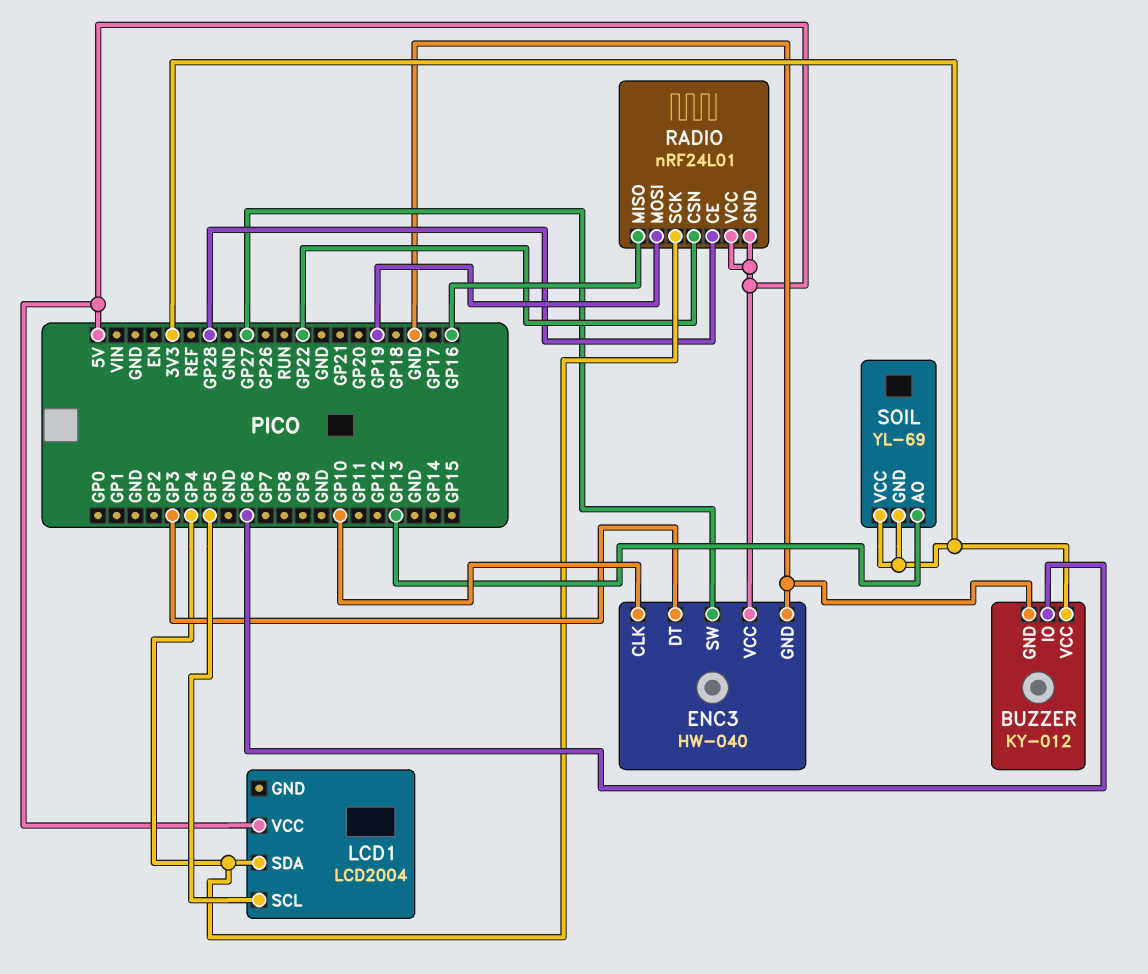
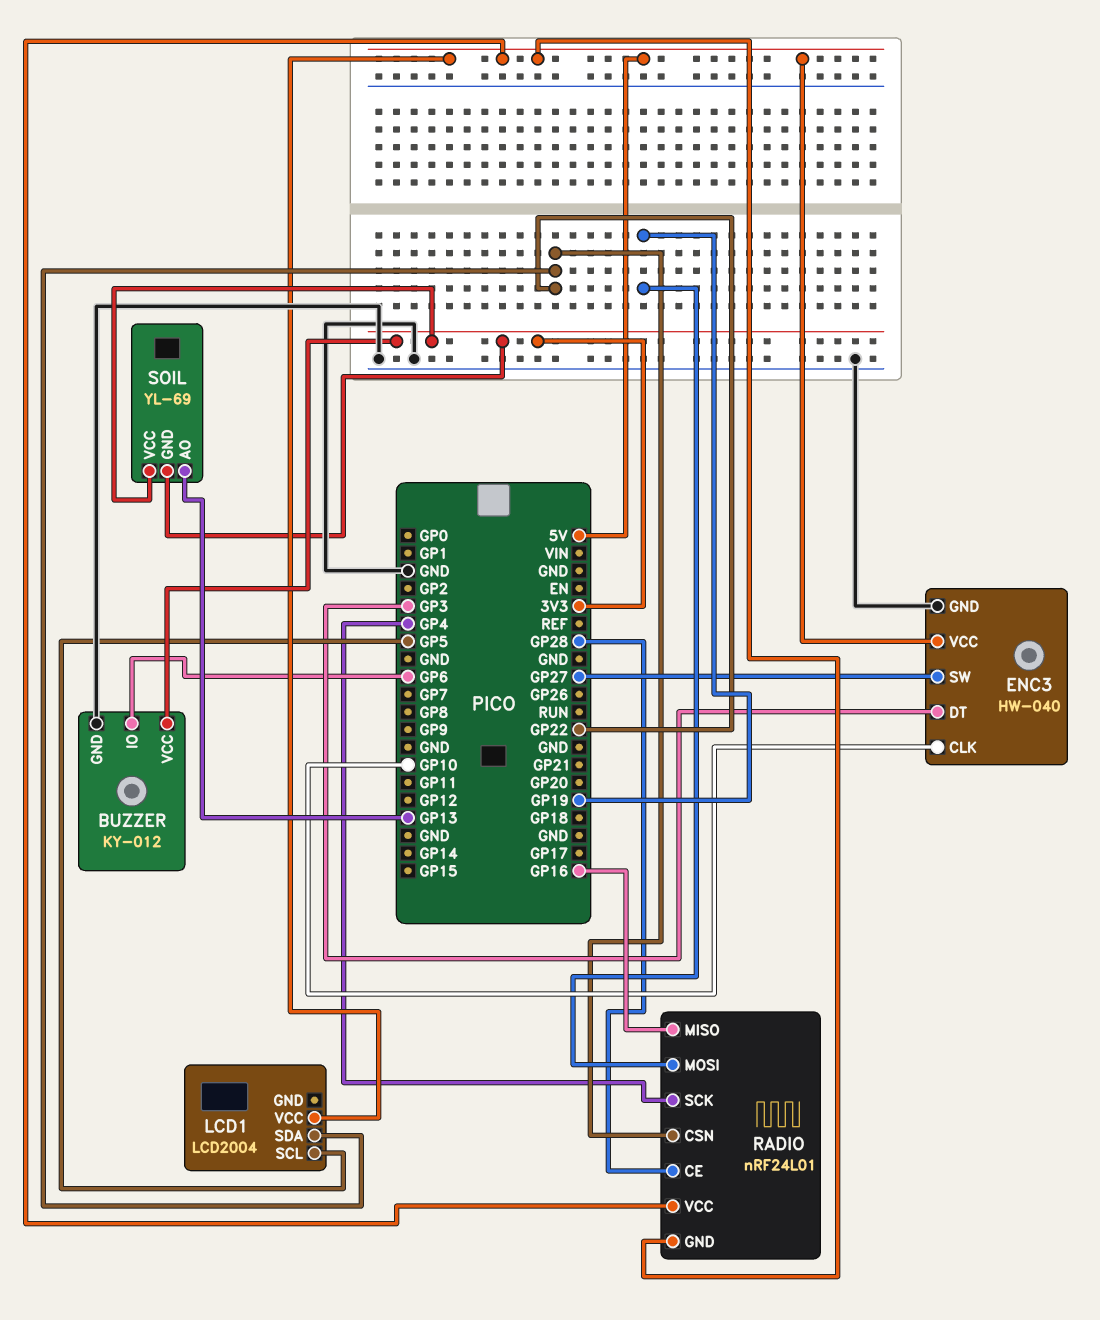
LCD1 pin SDA: GP4 -> GP22

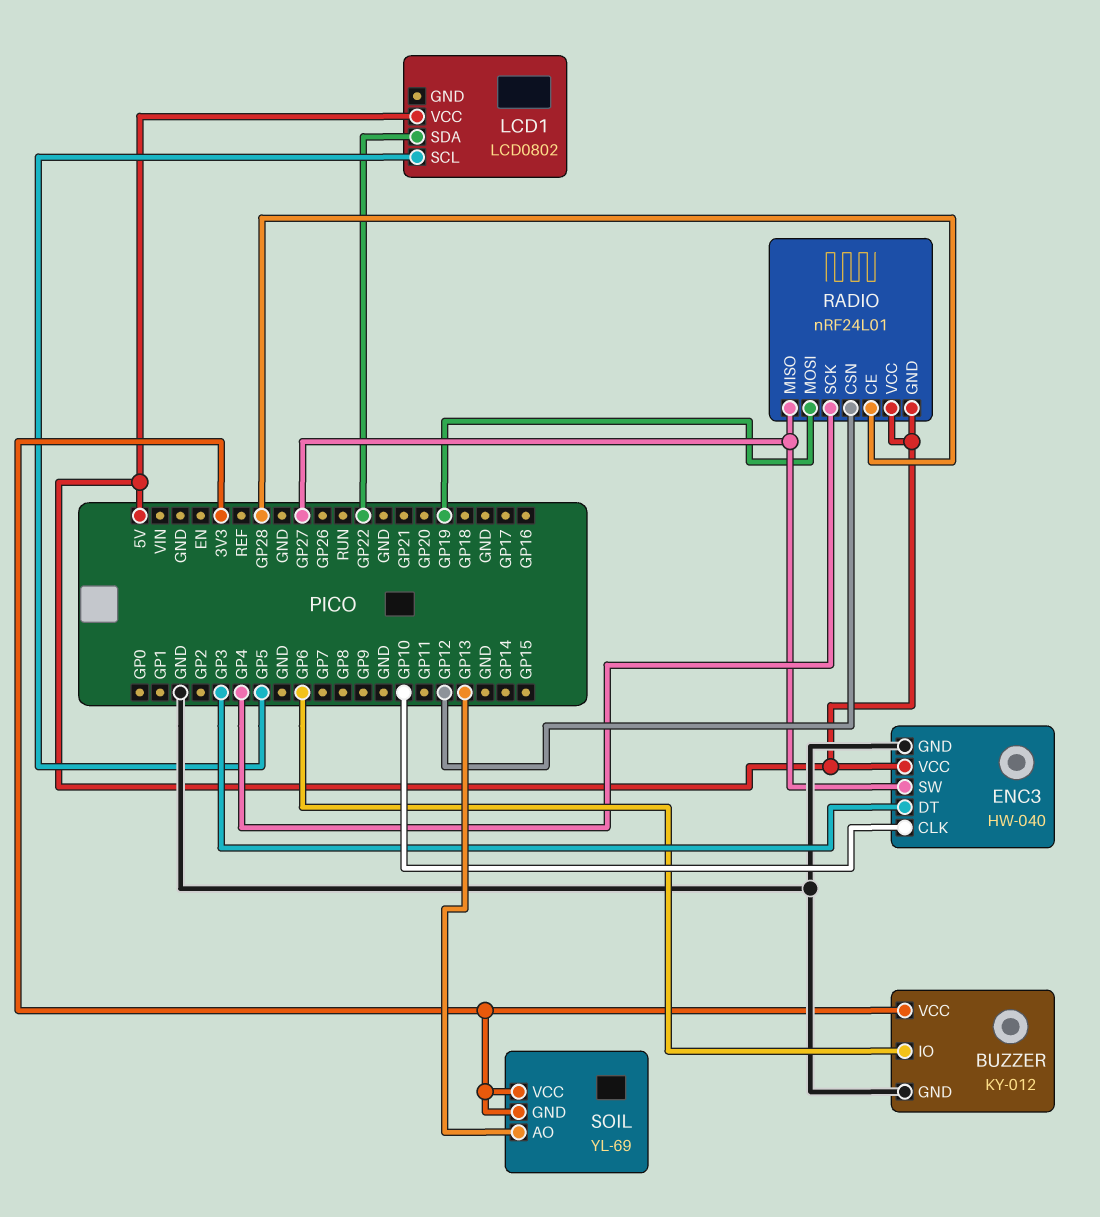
LCD1: LCD2004 -> LCD0802
RADIO pin CSN: GP22 -> GP12
RADIO pin MISO: GP16 -> GP27

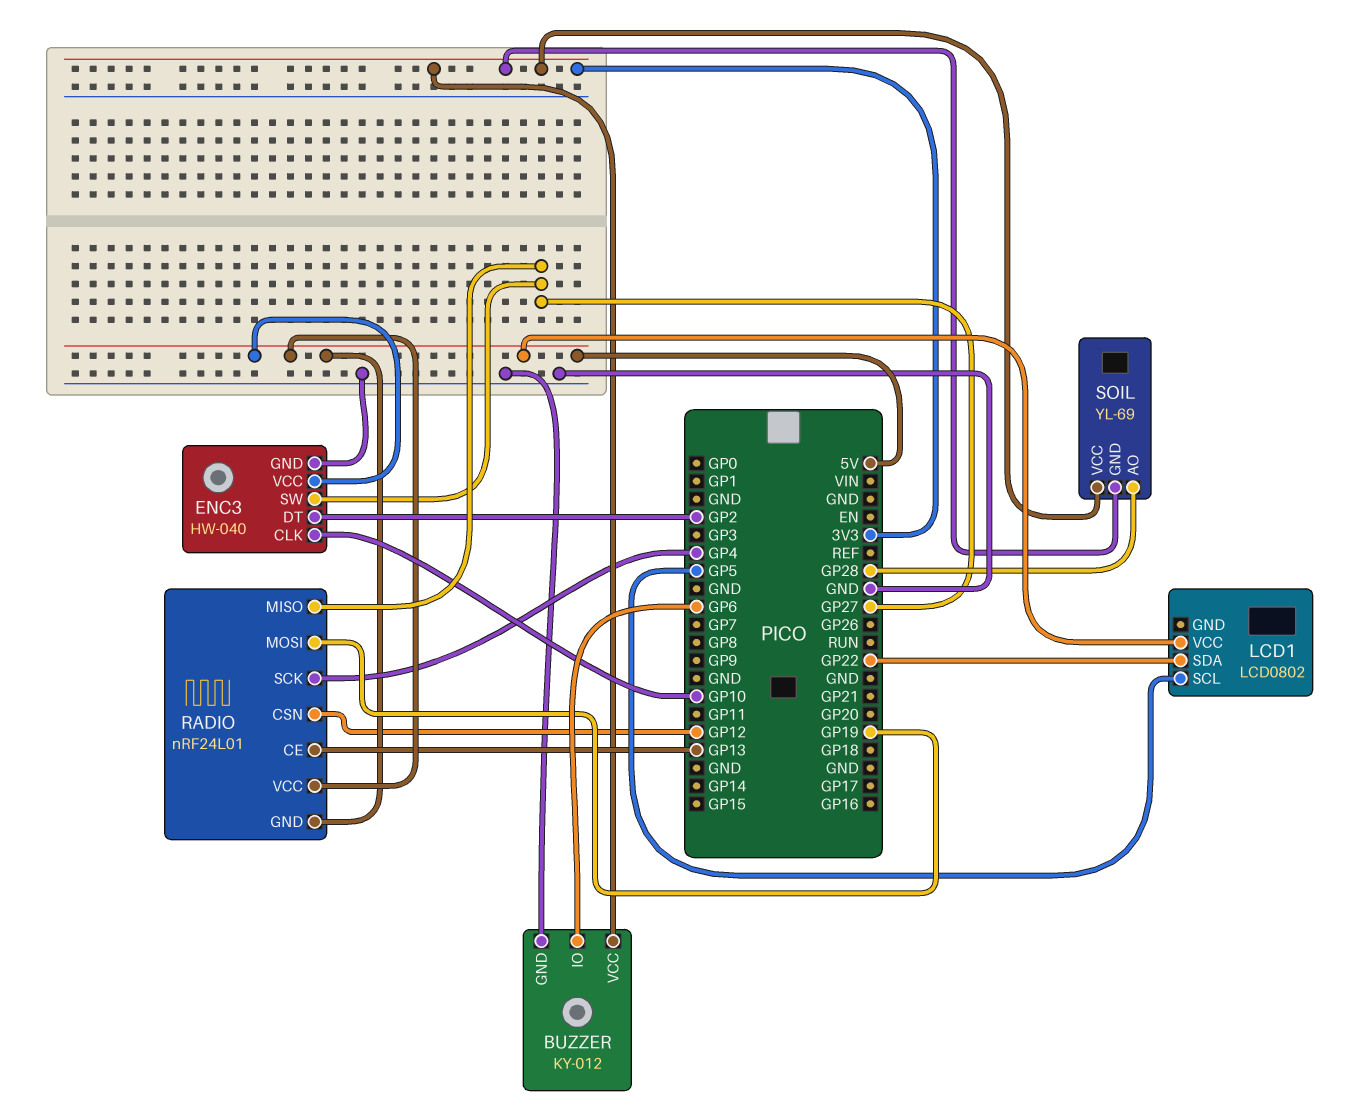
ENC3 pin DT: GP3 -> GP2
RADIO pin CE: GP28 -> GP13
SOIL pin AO: GP13 -> GP28

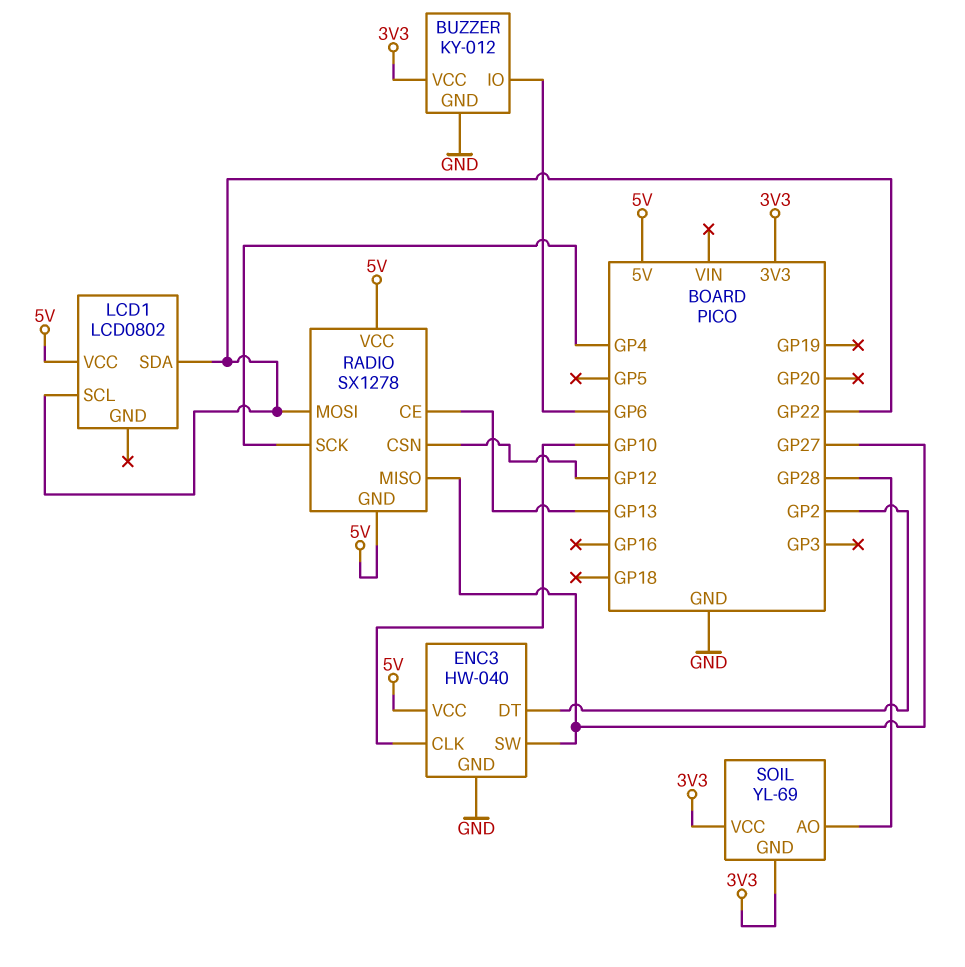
LCD1 pin SCL: GP5 -> GP22
RADIO: nRF24L01 -> SX1278
RADIO pin MOSI: GP19 -> GP22

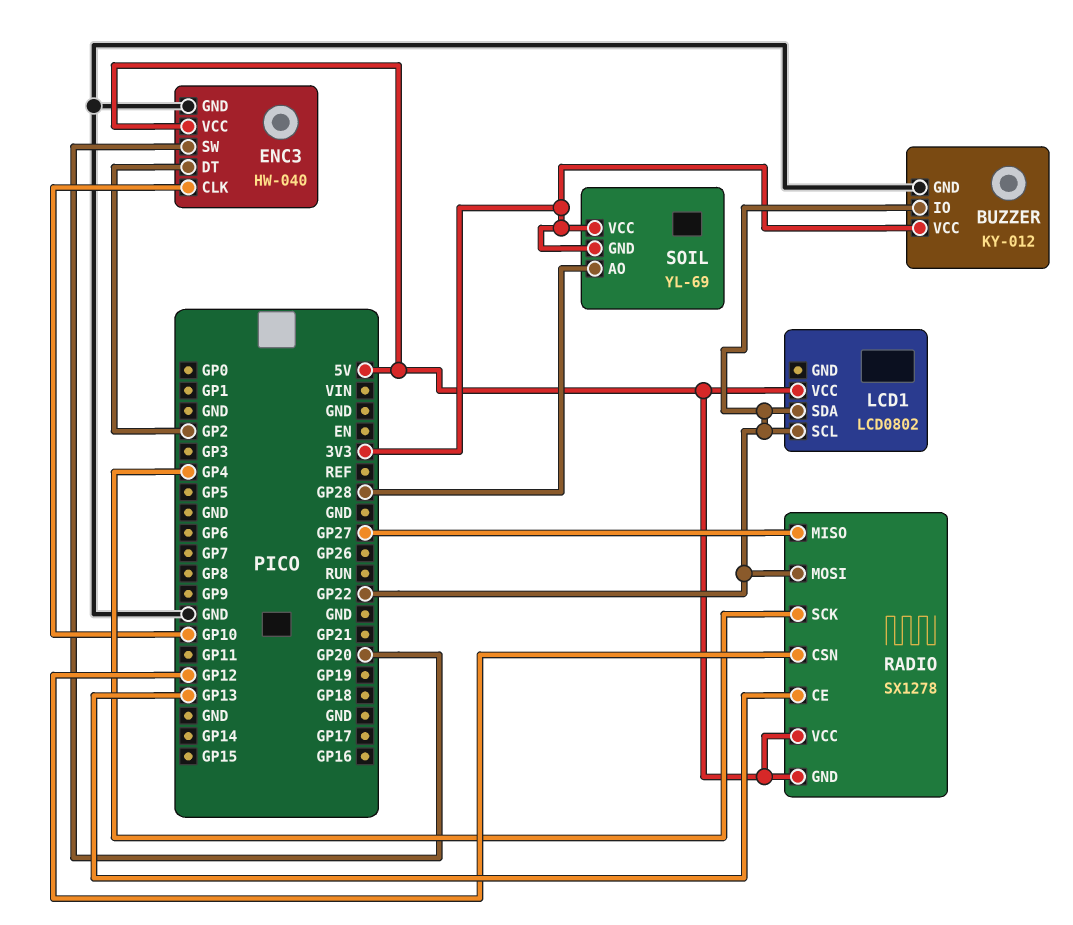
BUZZER pin IO: GP6 -> GP22
ENC3 pin SW: GP27 -> GP20

